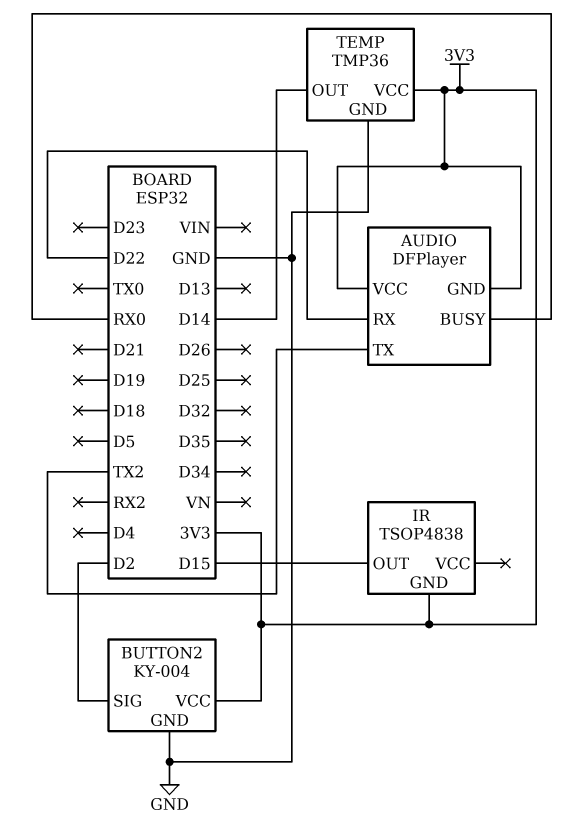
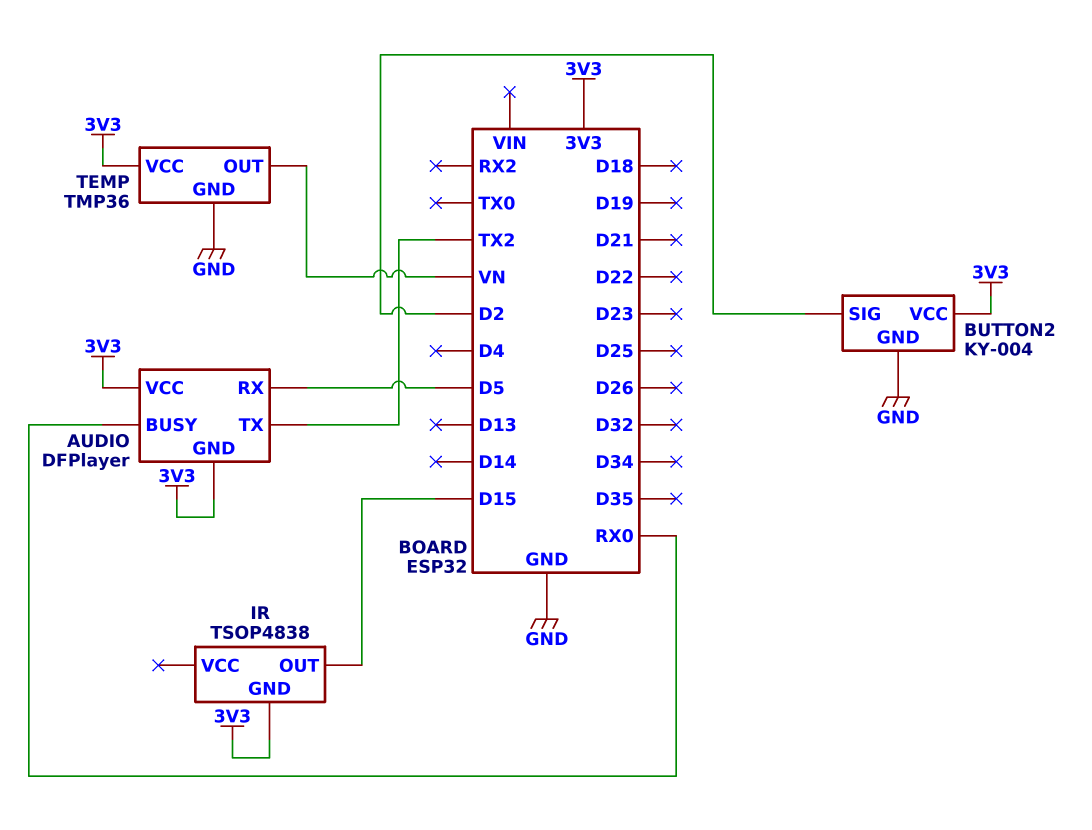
AUDIO pin RX: D22 -> D5
TEMP pin OUT: D14 -> VN

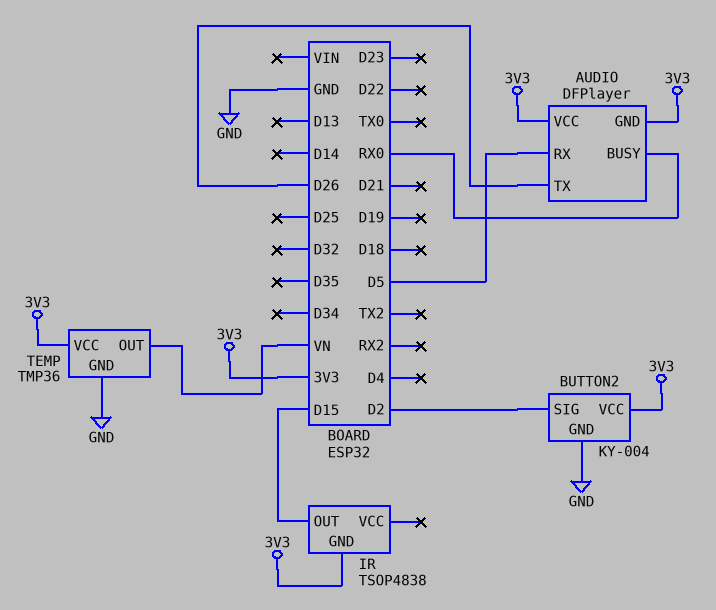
AUDIO pin TX: TX2 -> D26

